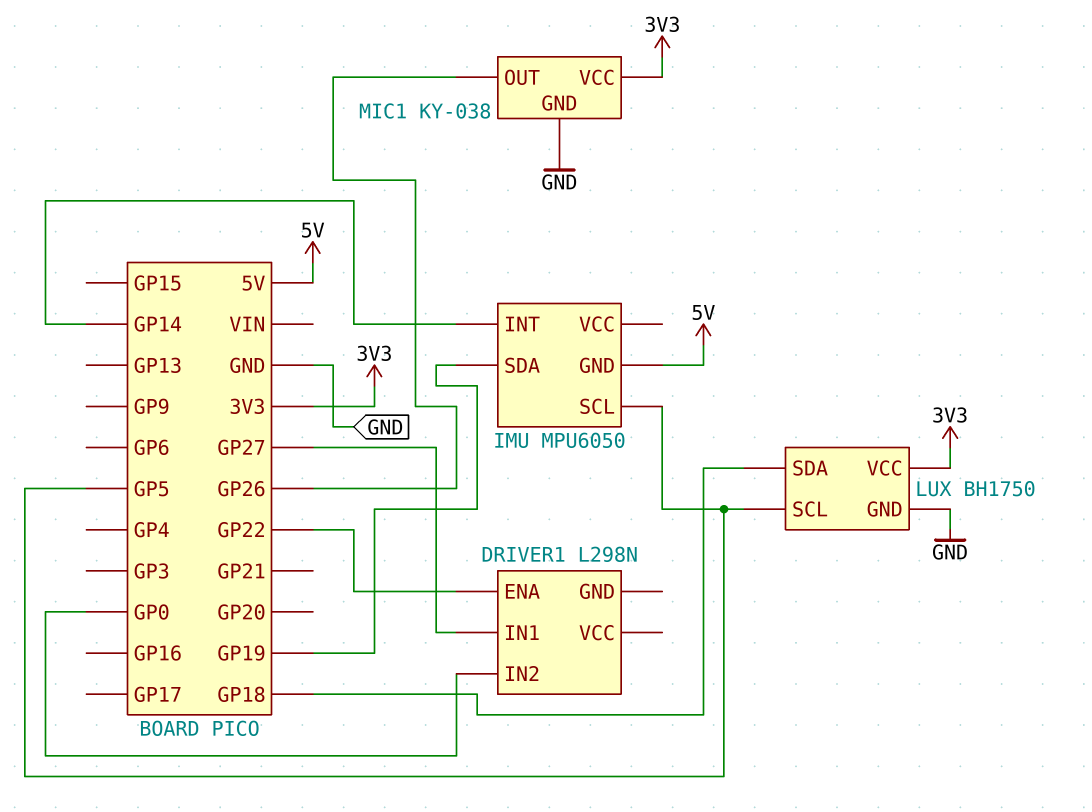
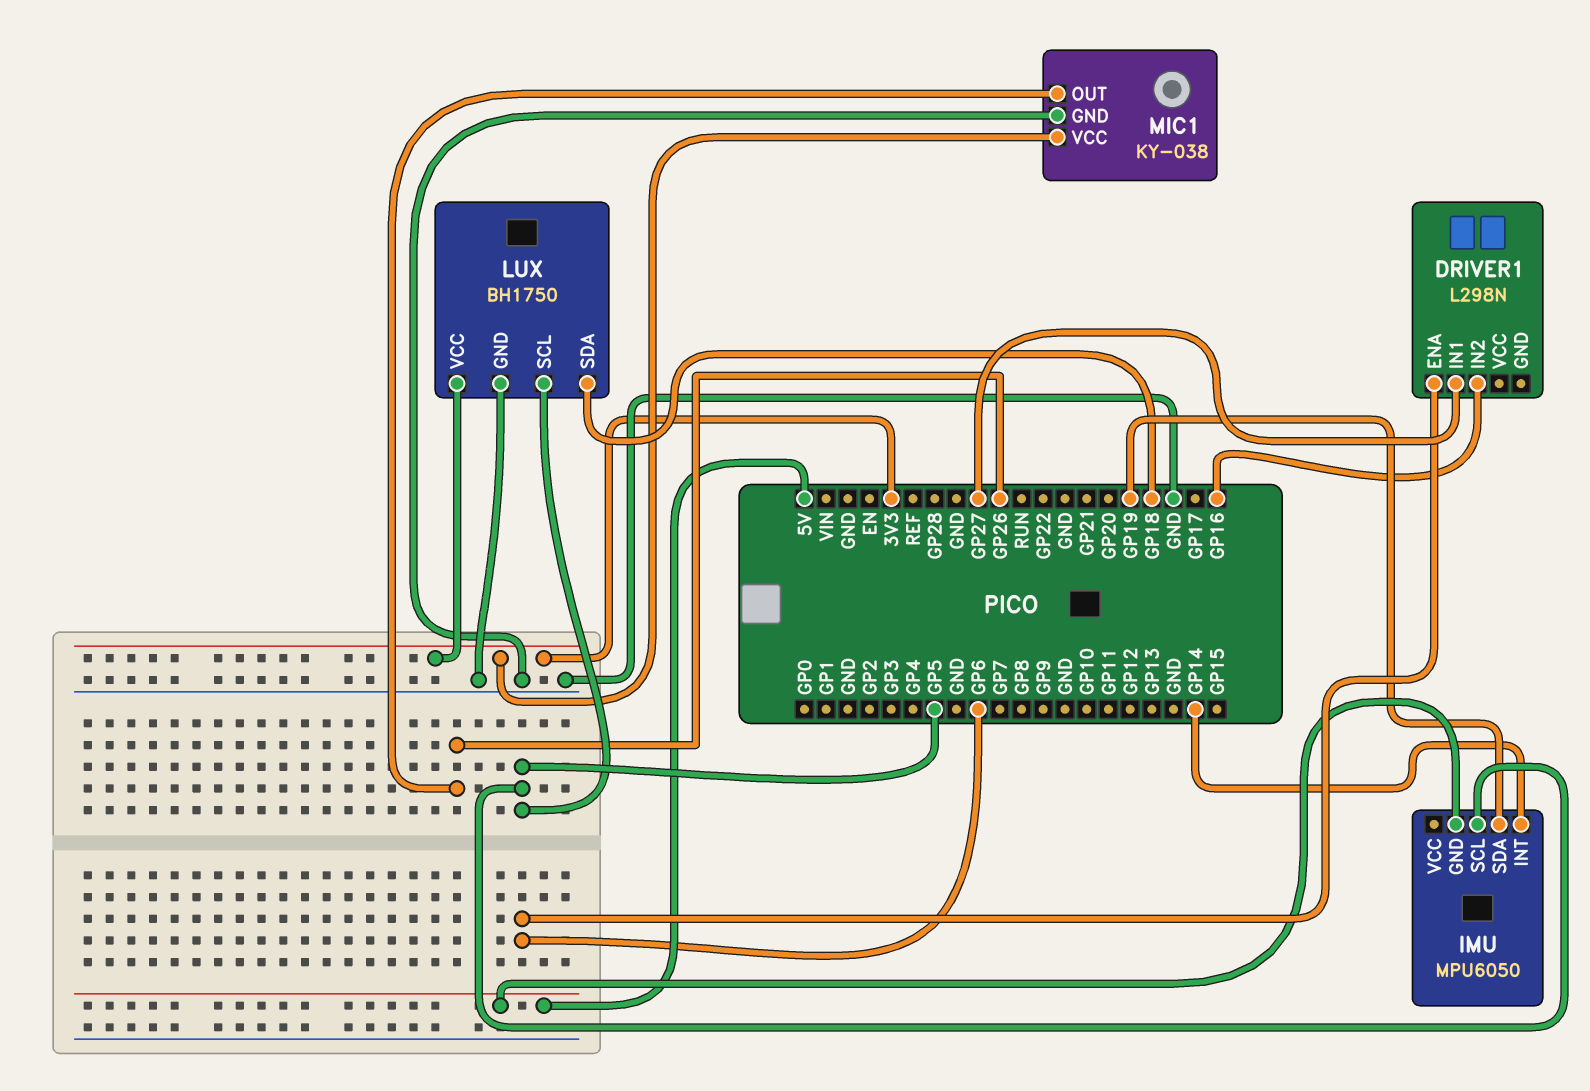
DRIVER1 pin ENA: GP22 -> GP6
DRIVER1 pin IN2: GP0 -> GP16

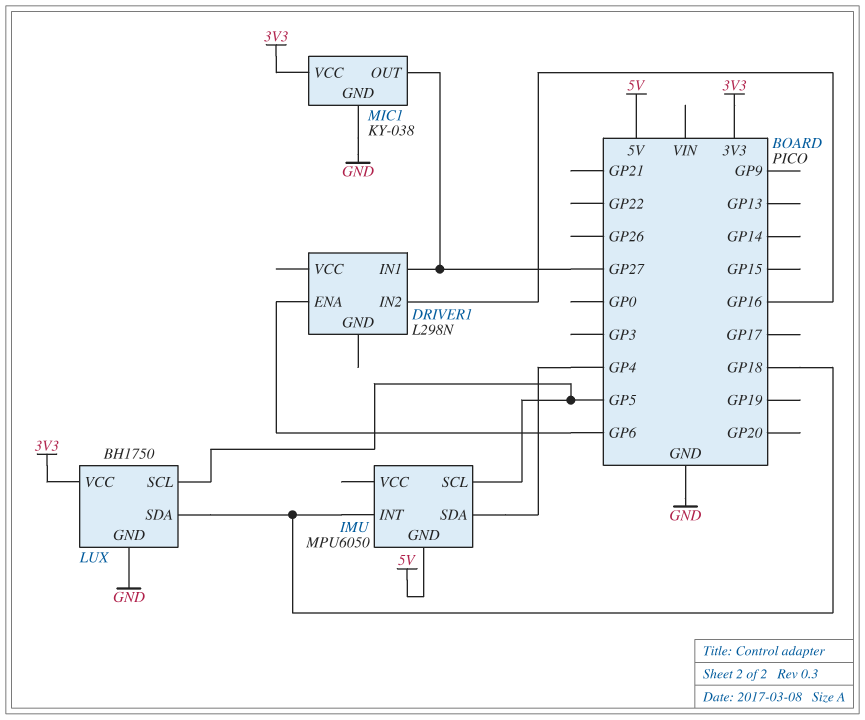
IMU pin INT: GP14 -> GP18
IMU pin SDA: GP19 -> GP4
MIC1 pin OUT: GP26 -> GP27

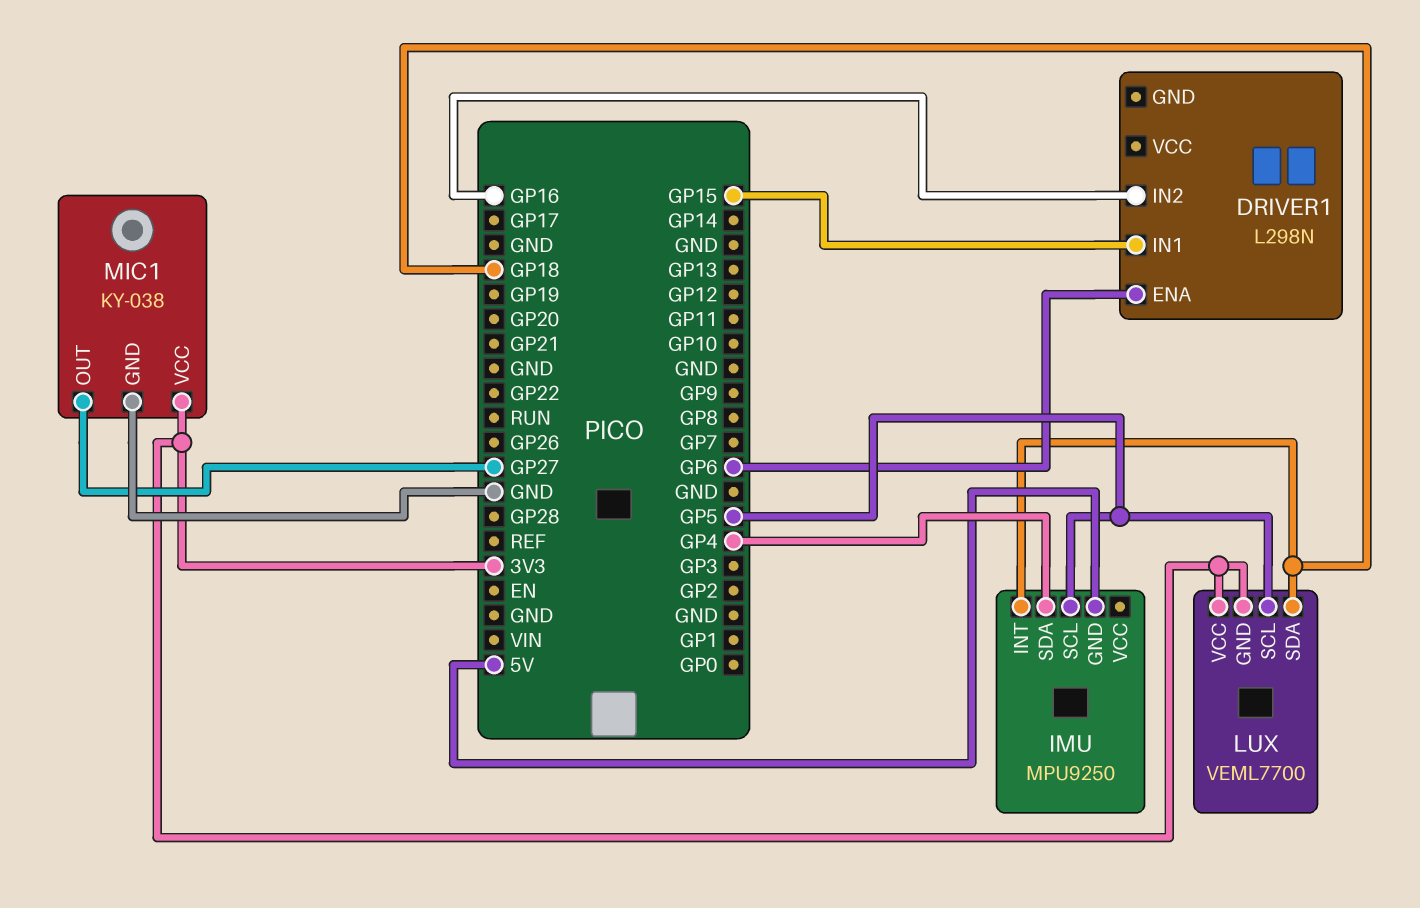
DRIVER1 pin IN1: GP27 -> GP15
IMU: MPU6050 -> MPU9250
LUX: BH1750 -> VEML7700
LUX pin GND: GND -> 3V3

